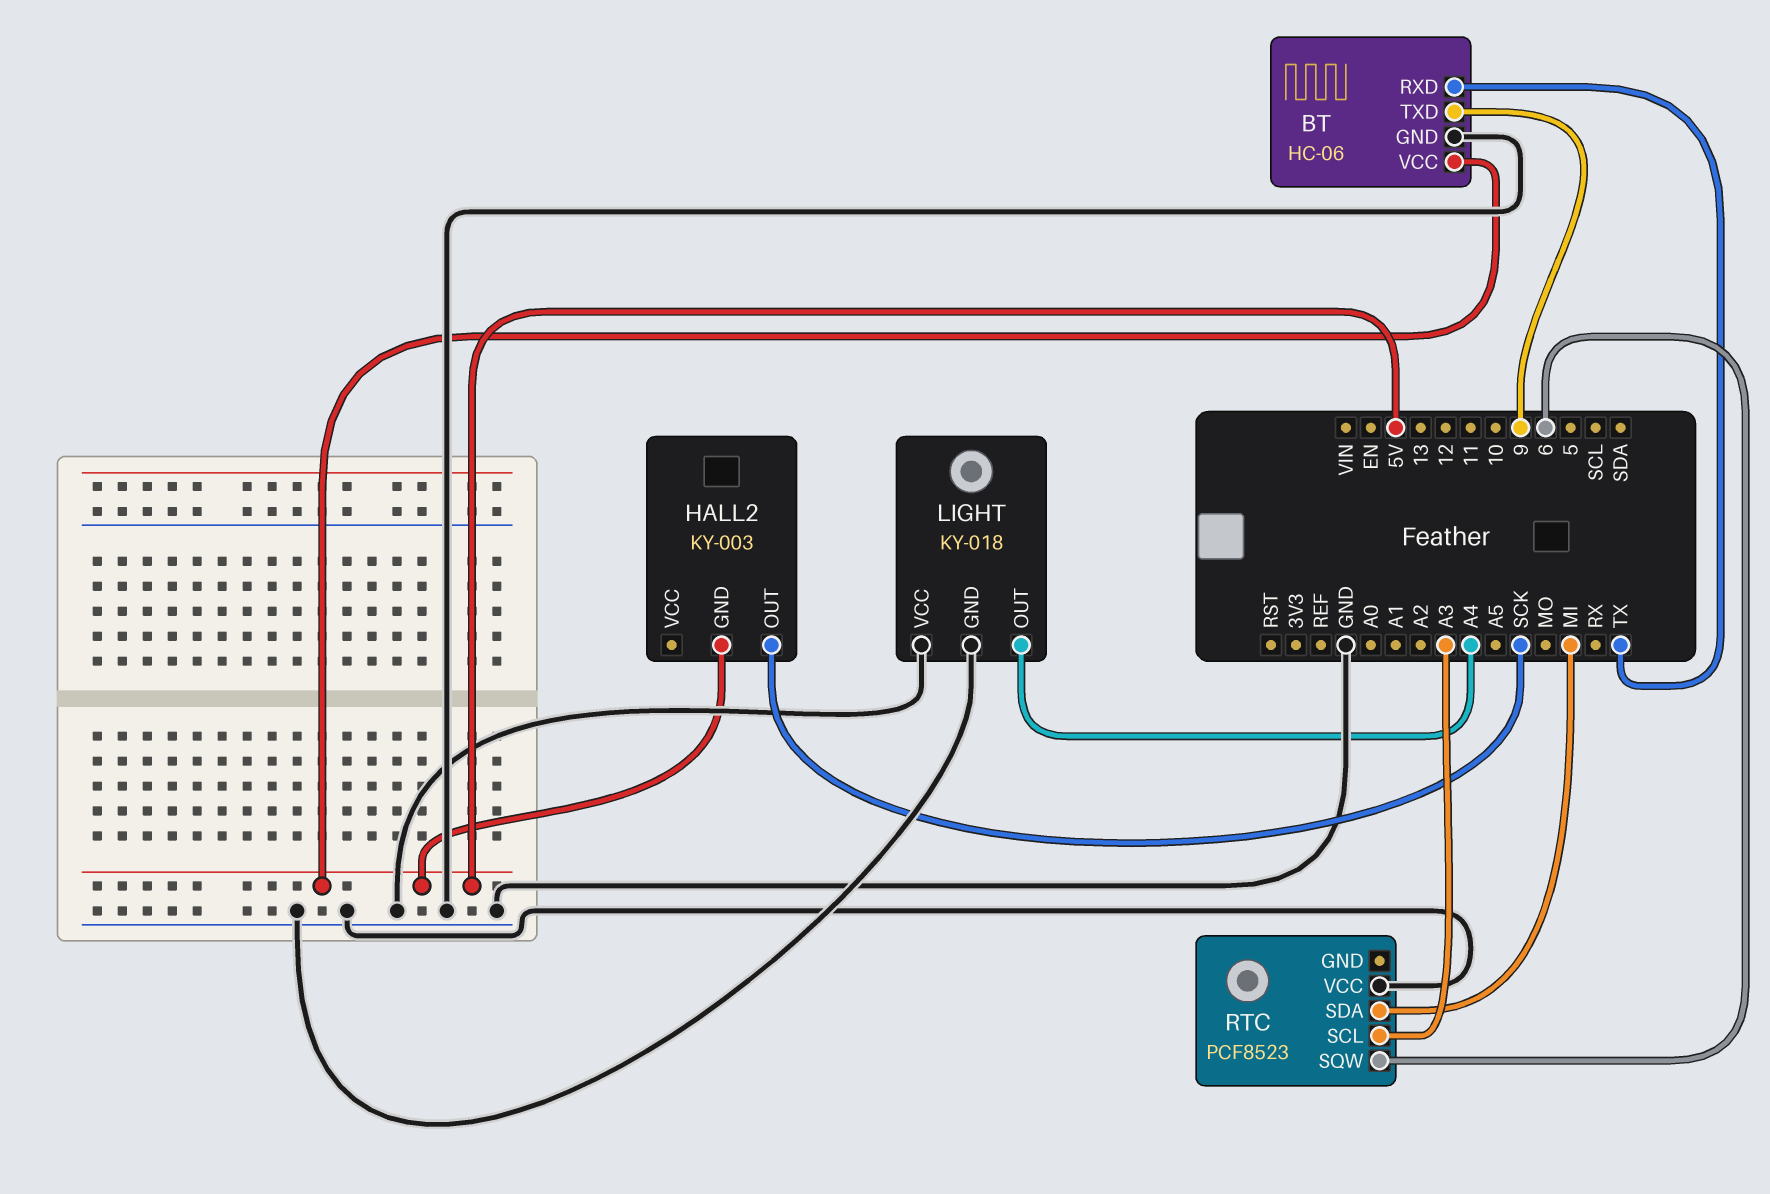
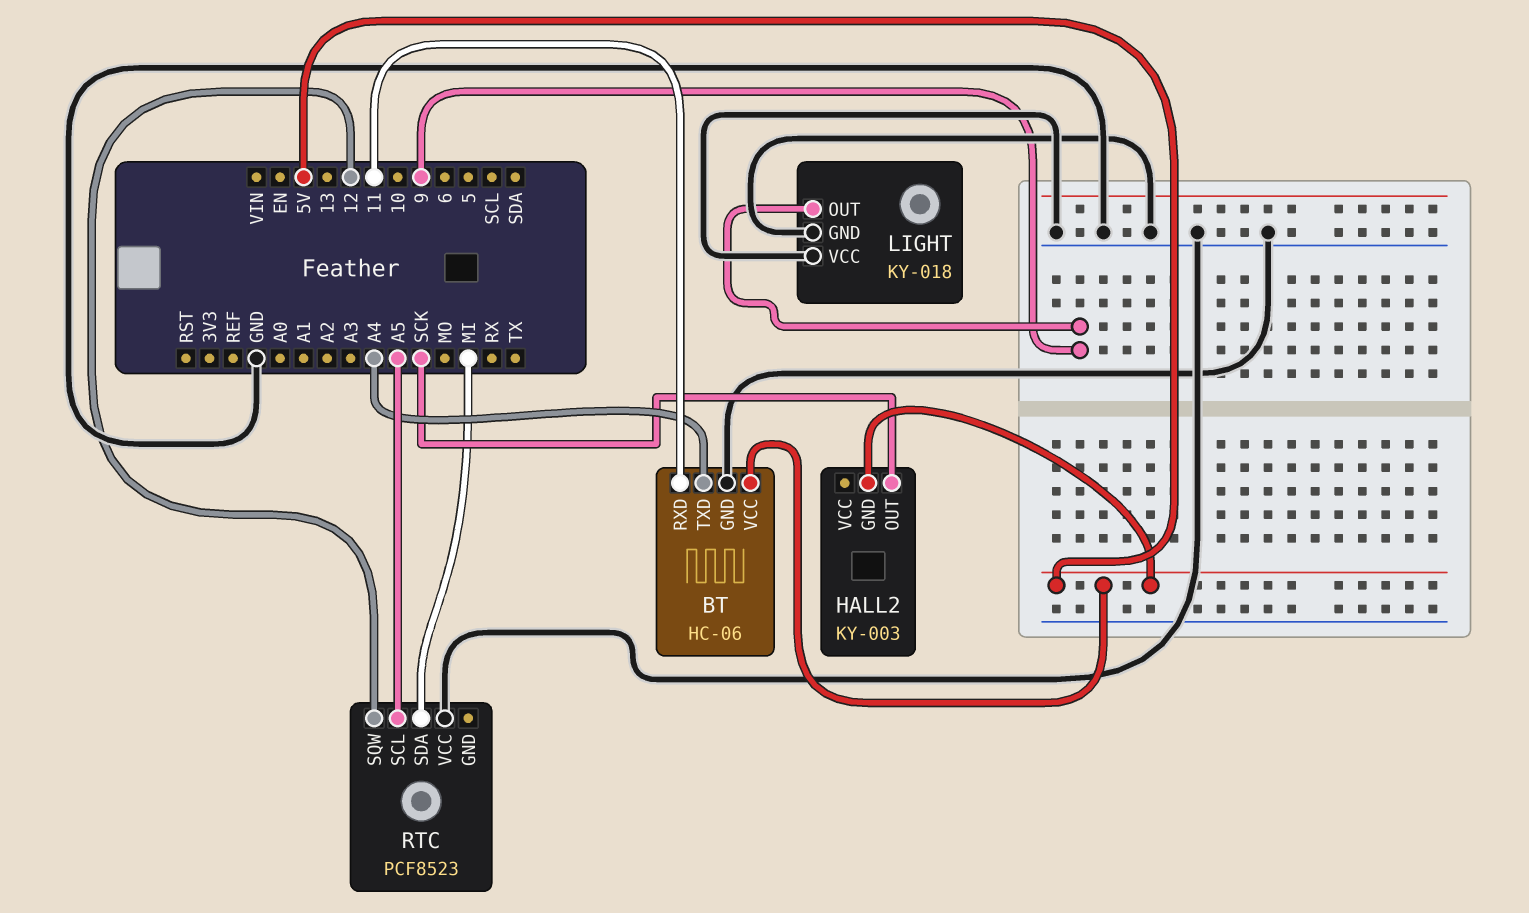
BT pin RXD: TX -> 11
BT pin TXD: 9 -> A4
LIGHT pin OUT: A4 -> 9
RTC pin SCL: A3 -> A5
RTC pin SQW: 6 -> 12

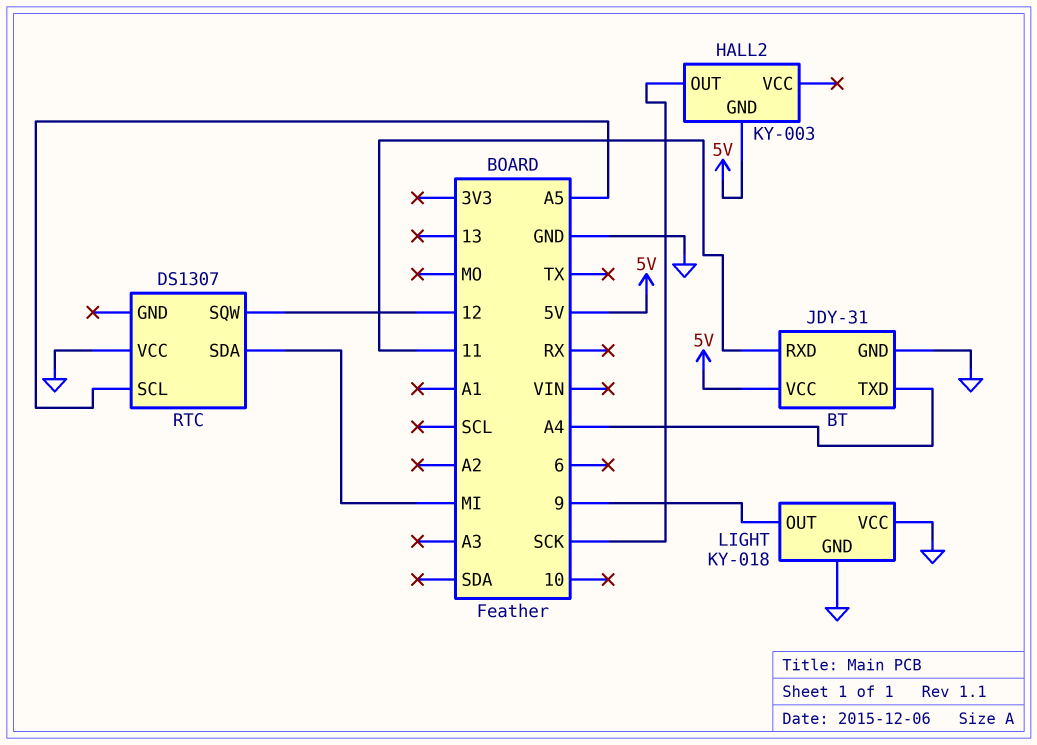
BT: HC-06 -> JDY-31
RTC: PCF8523 -> DS1307

